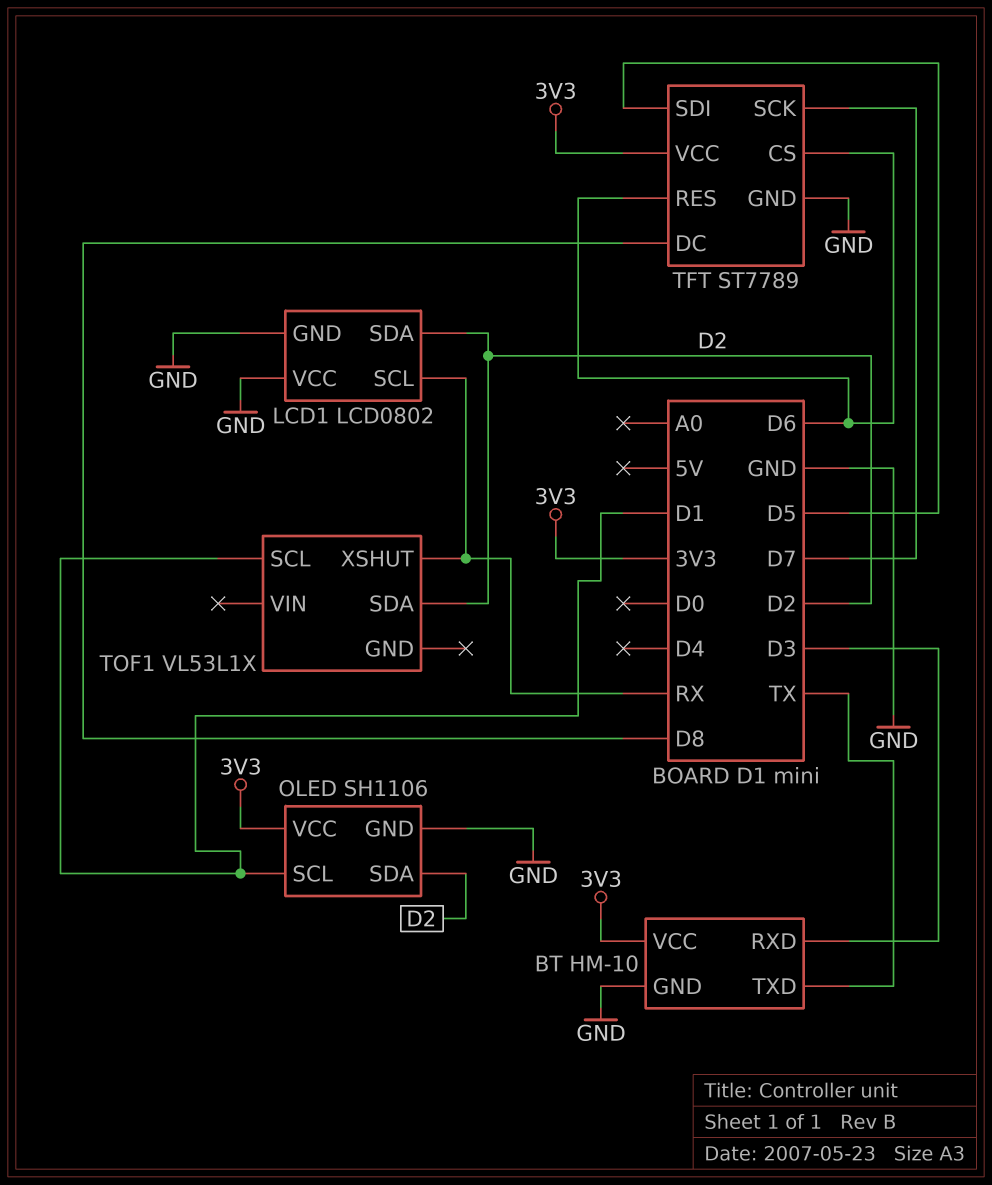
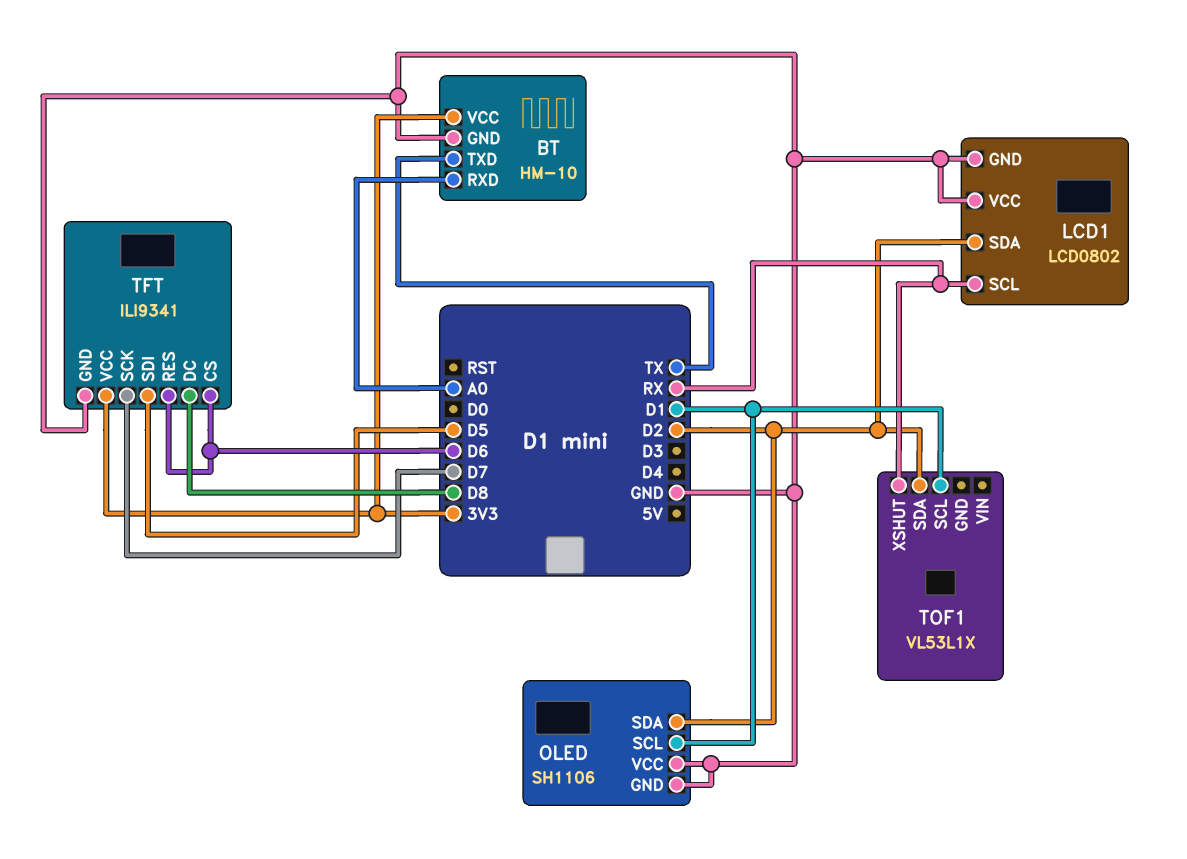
BT pin RXD: D3 -> A0
OLED pin VCC: 3V3 -> GND
TFT: ST7789 -> ILI9341

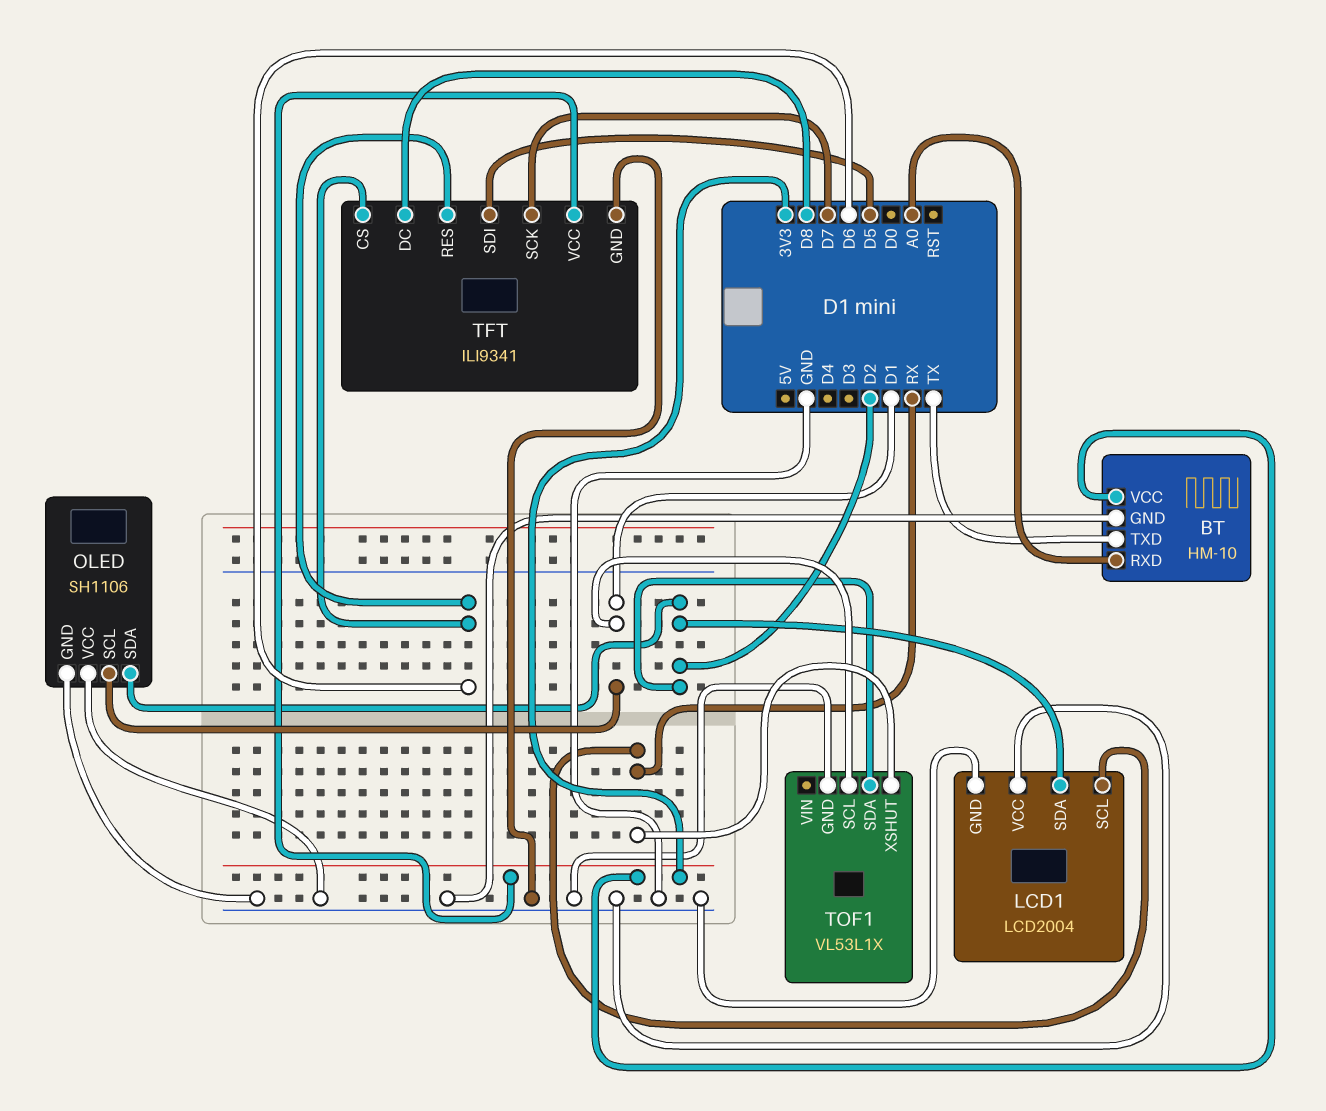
LCD1: LCD0802 -> LCD2004
TOF1 pin GND: none -> GND

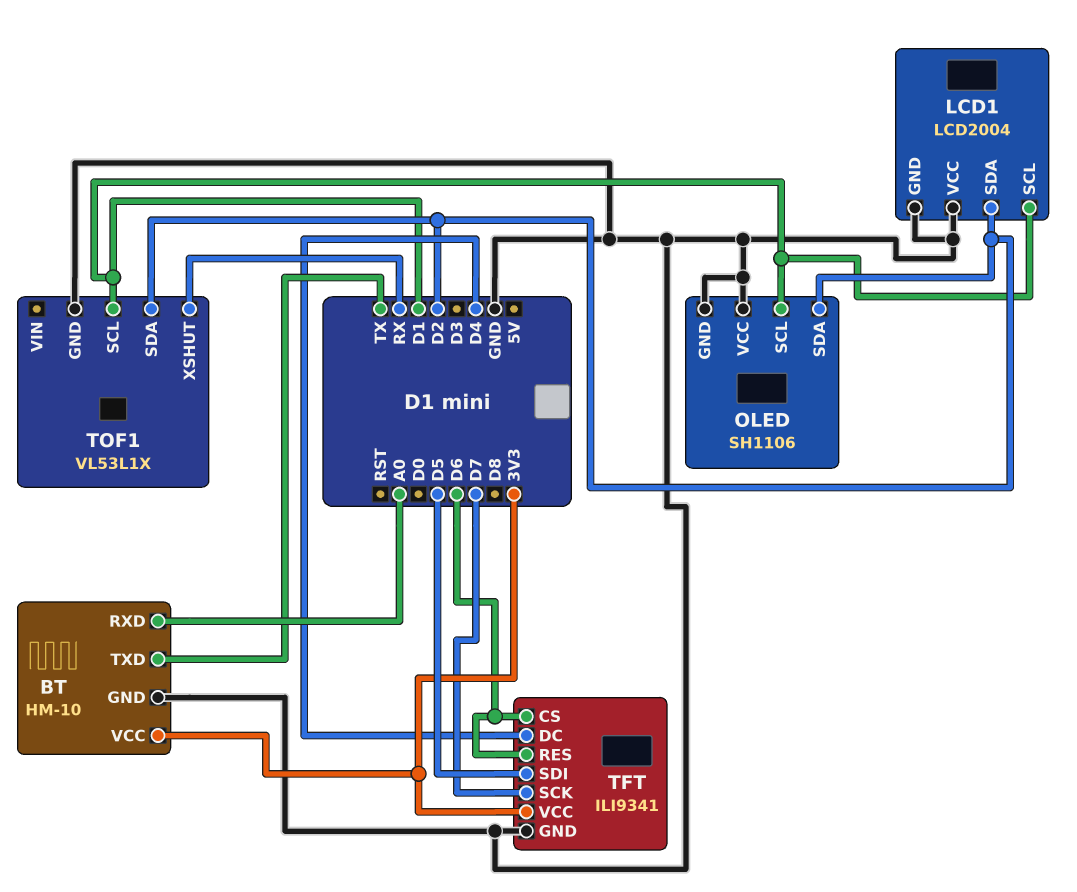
LCD1 pin SCL: RX -> D1
TFT pin DC: D8 -> D4

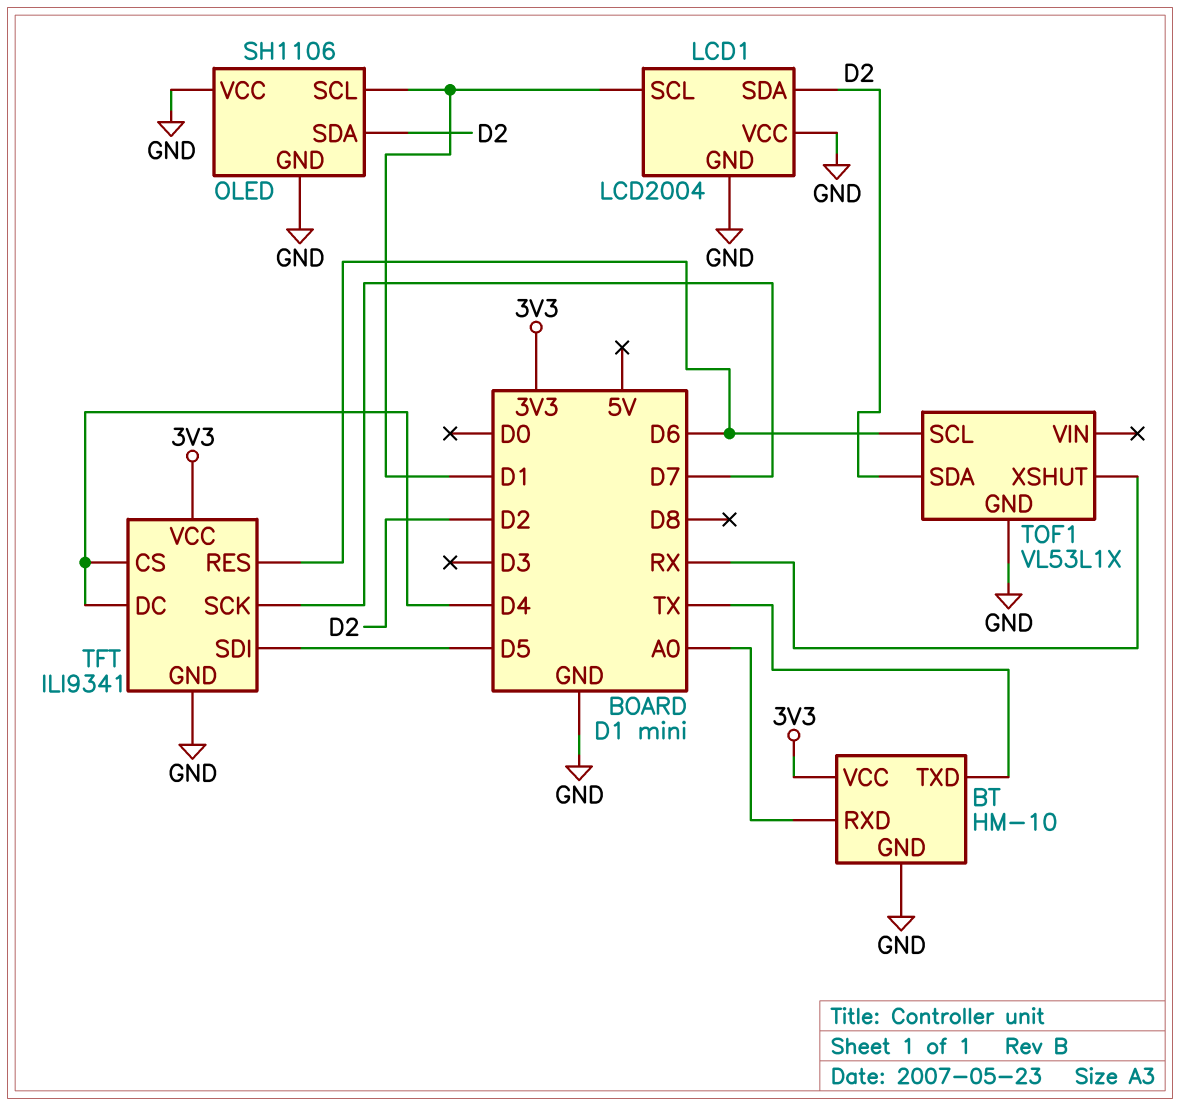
TFT pin CS: D6 -> D4
TOF1 pin SCL: D1 -> D6

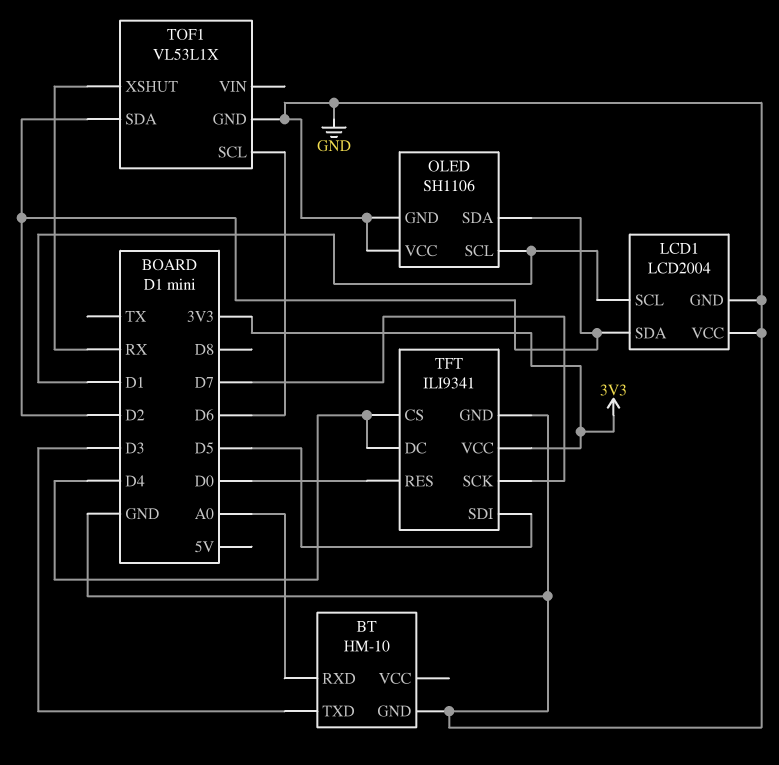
BT pin TXD: TX -> D3
BT pin VCC: 3V3 -> none
TFT pin RES: D6 -> D0

